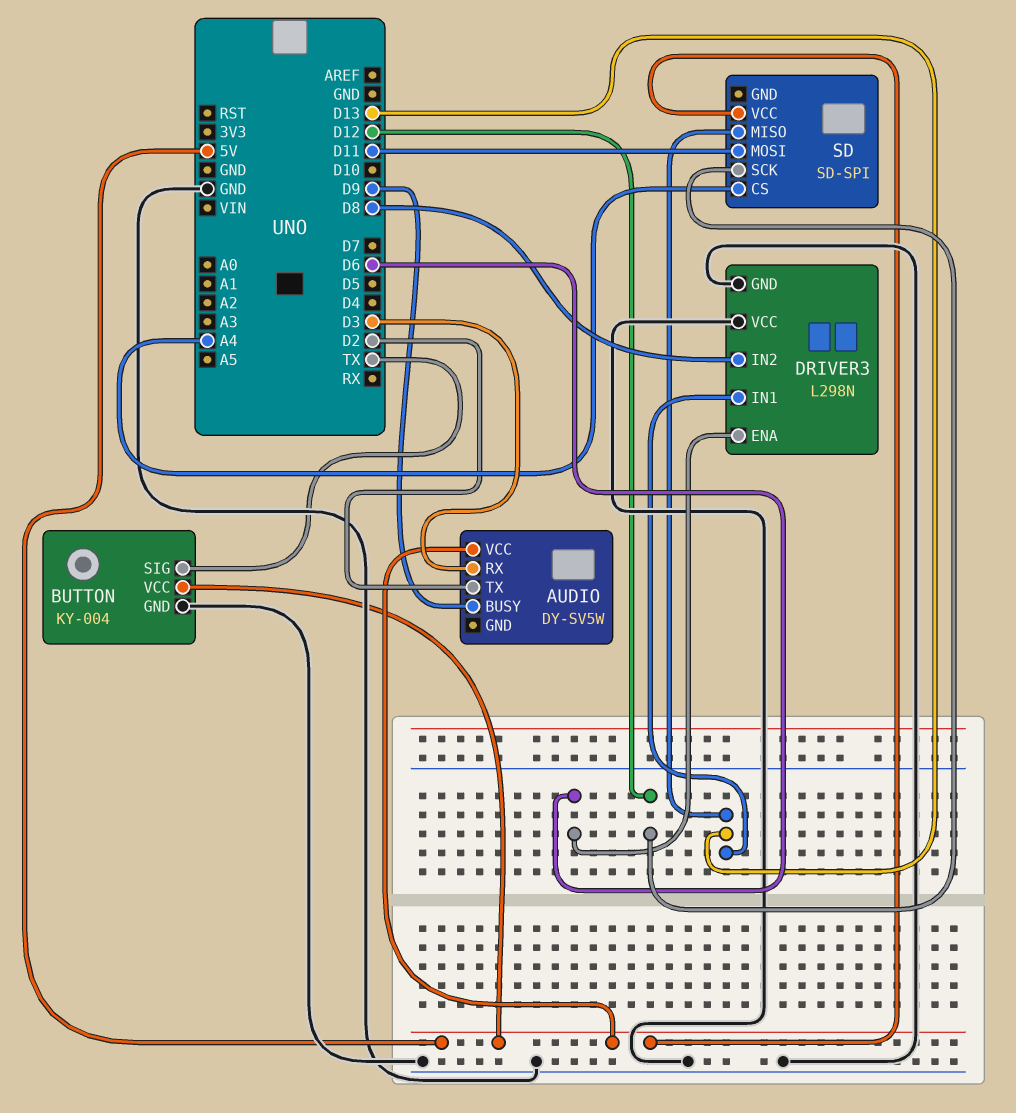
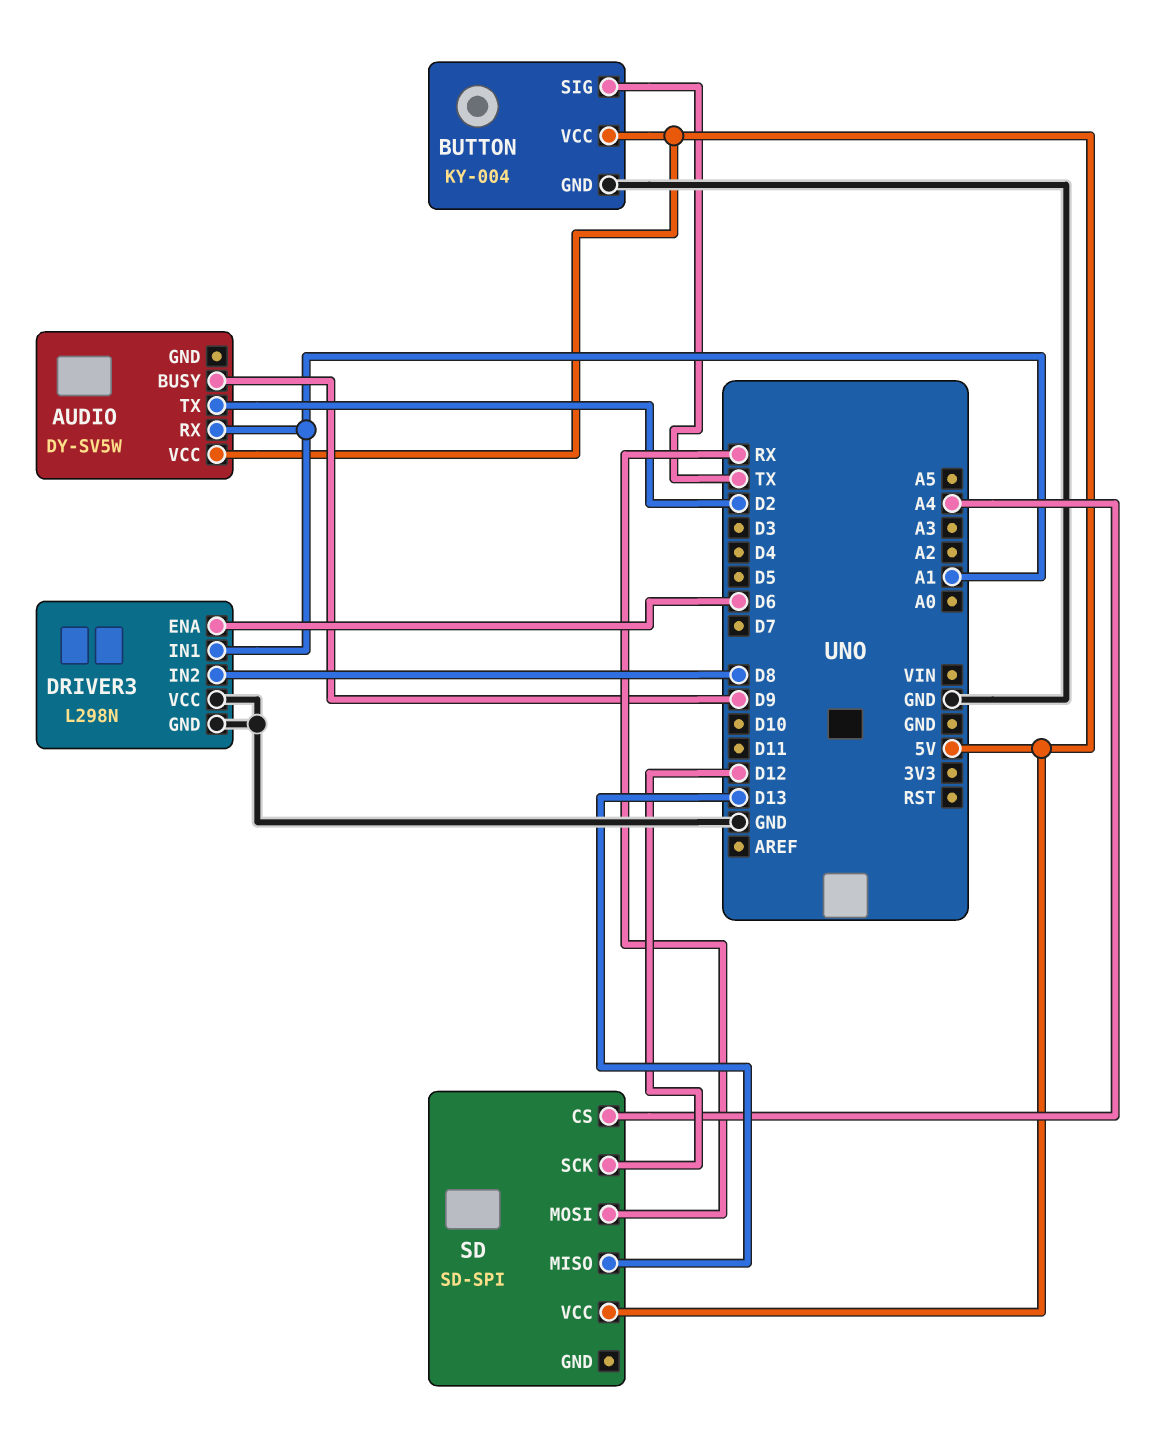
AUDIO pin RX: D3 -> A1
DRIVER3 pin IN1: D13 -> A1
SD pin MOSI: D11 -> RX

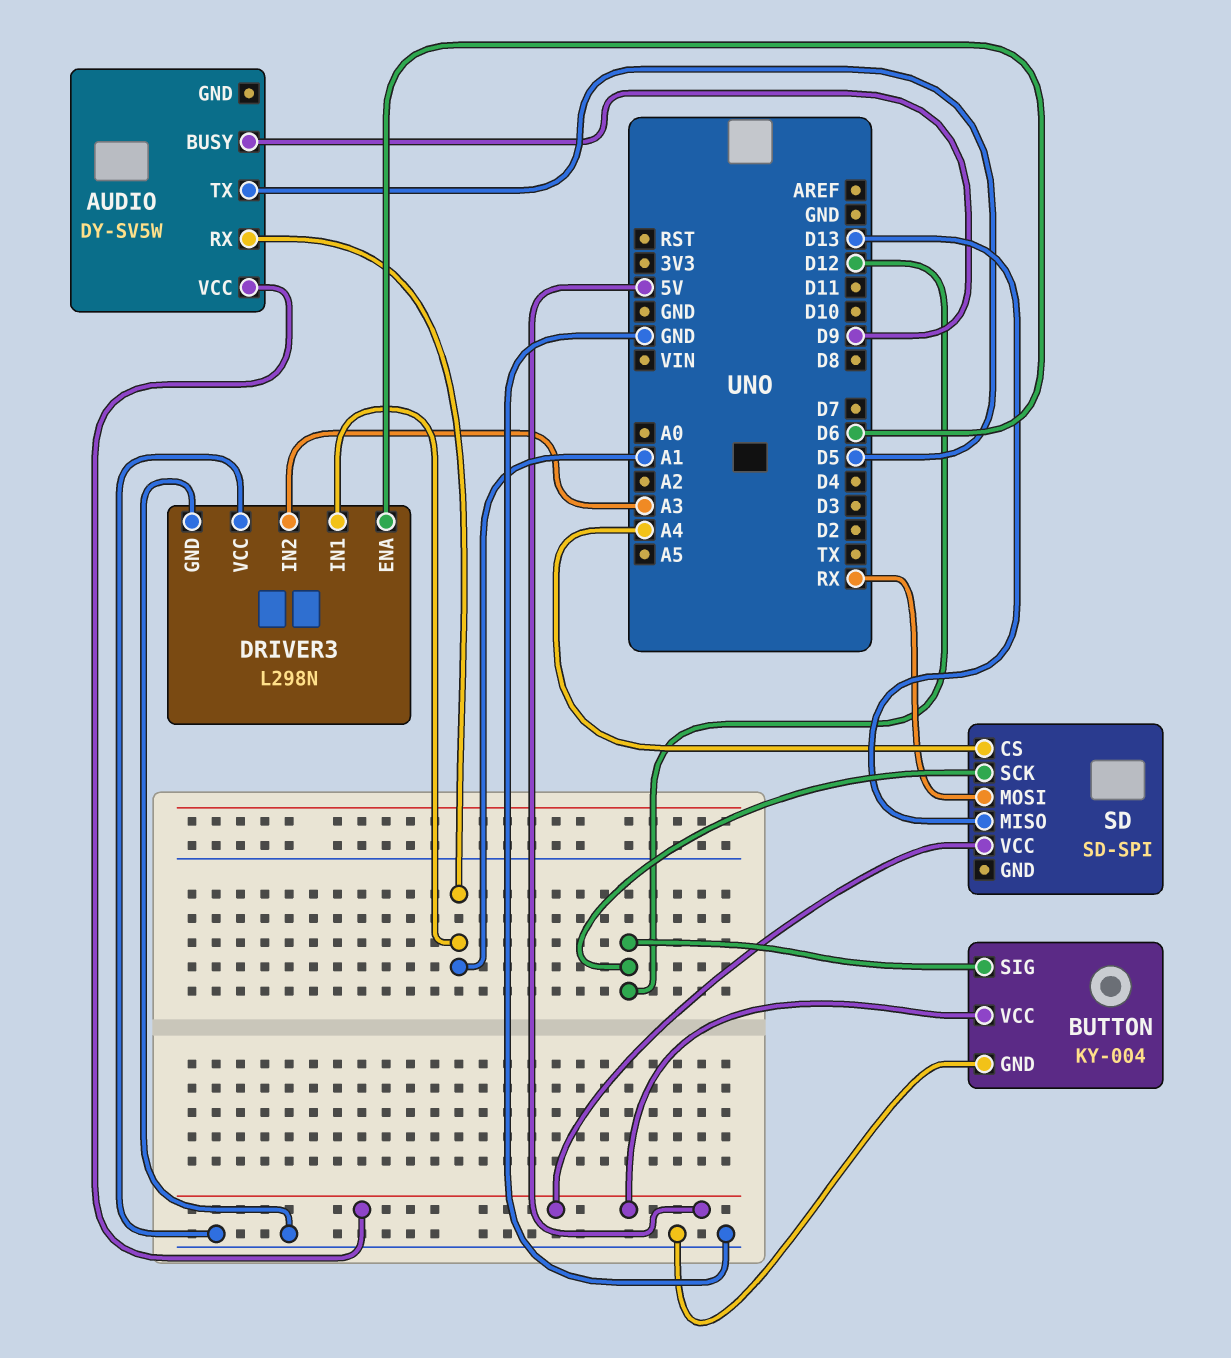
AUDIO pin TX: D2 -> D5
BUTTON pin SIG: TX -> D12
DRIVER3 pin IN2: D8 -> A3

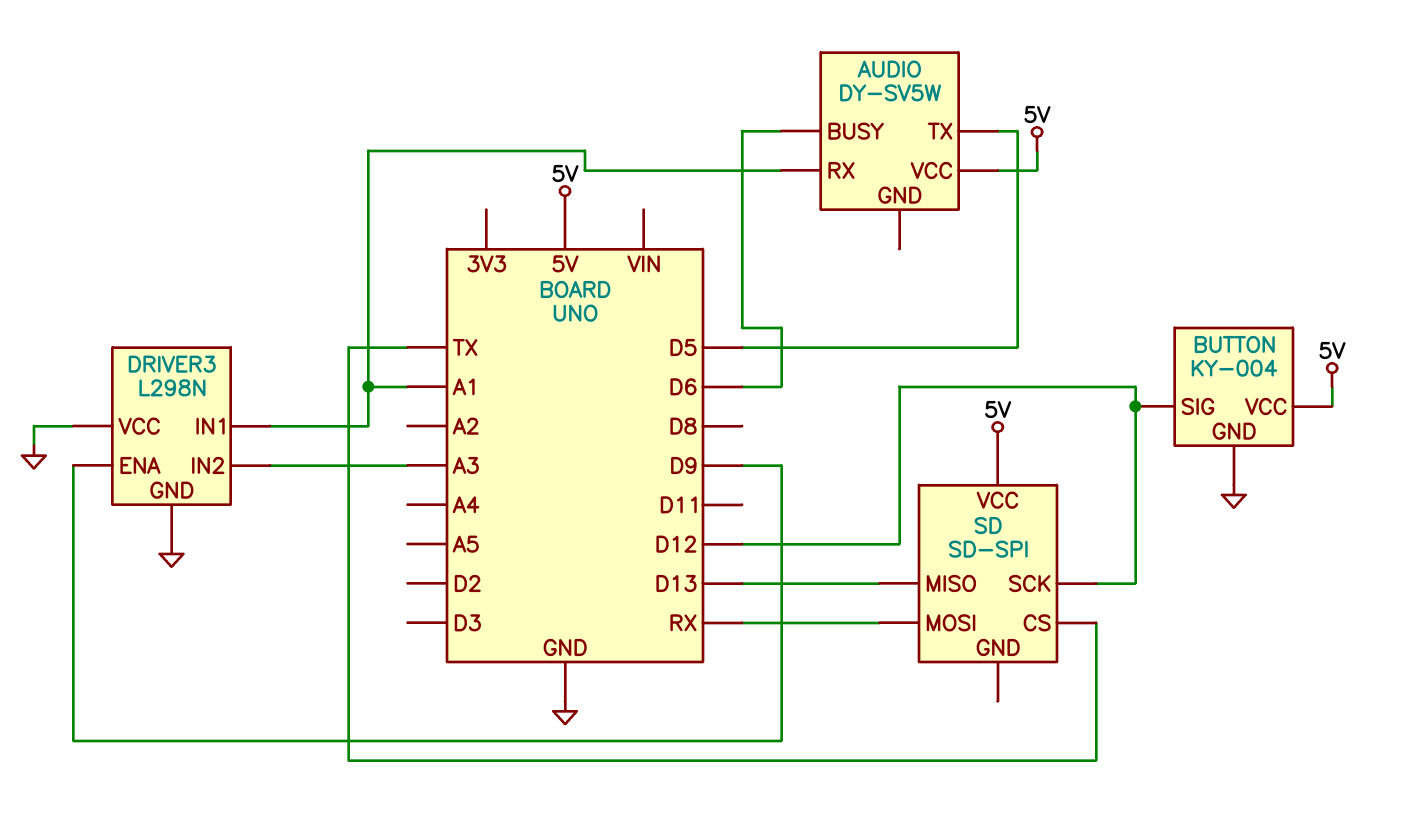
AUDIO pin BUSY: D9 -> D6
DRIVER3 pin ENA: D6 -> D9
SD pin CS: A4 -> TX

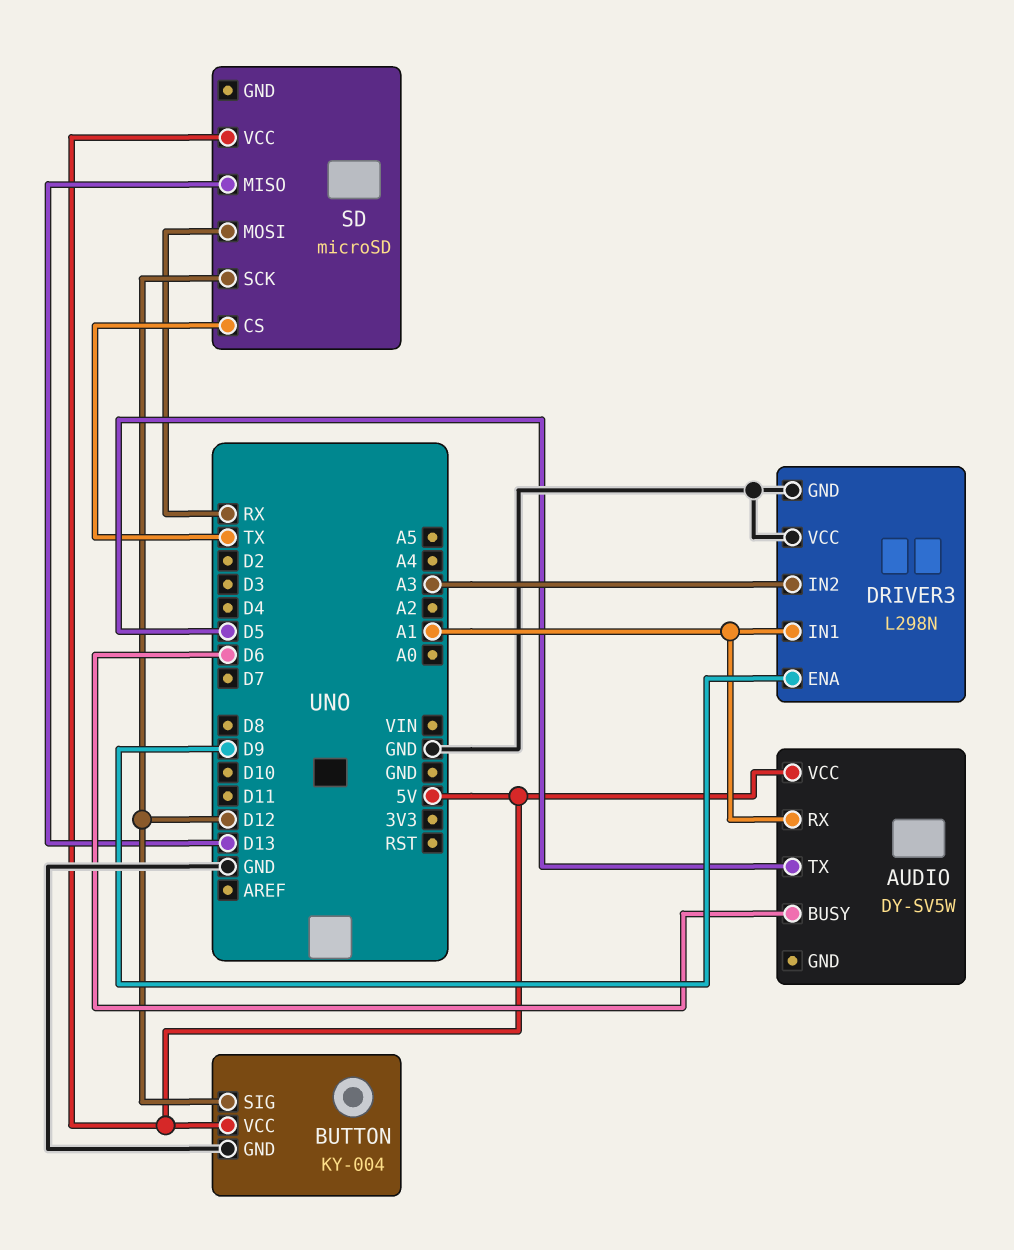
SD: SD-SPI -> microSD

